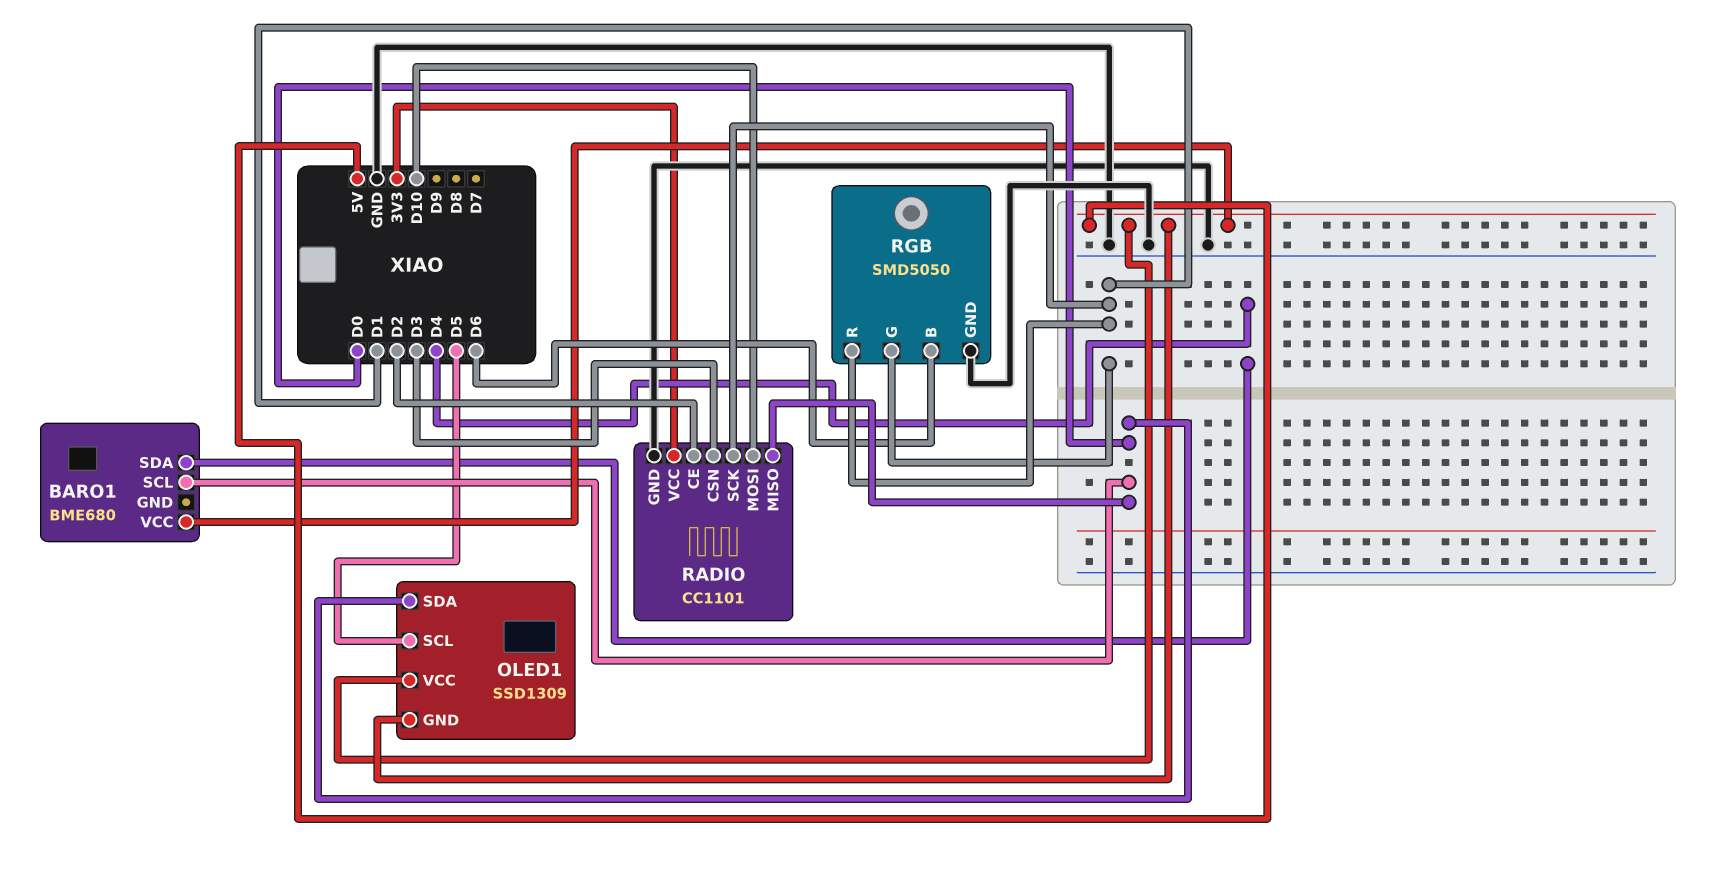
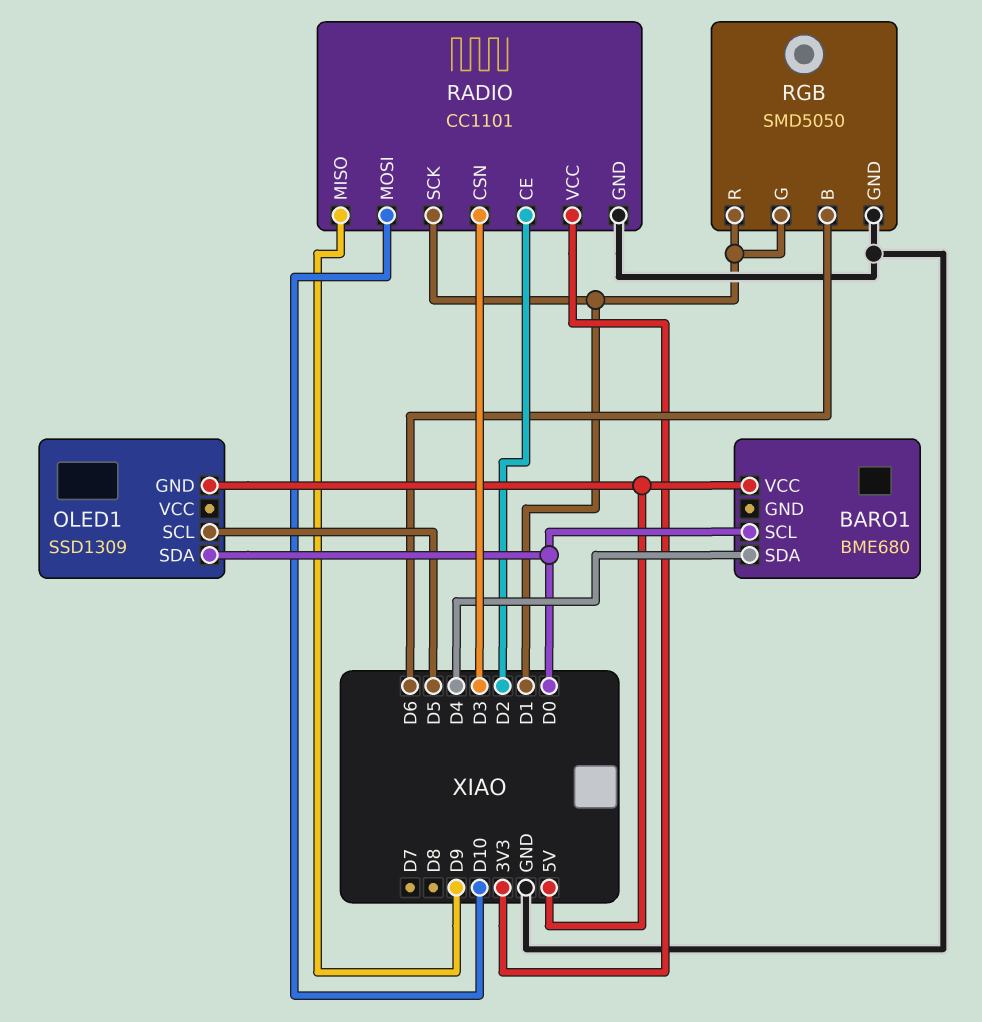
OLED1 pin VCC: 5V -> none
RADIO pin MISO: D0 -> D9

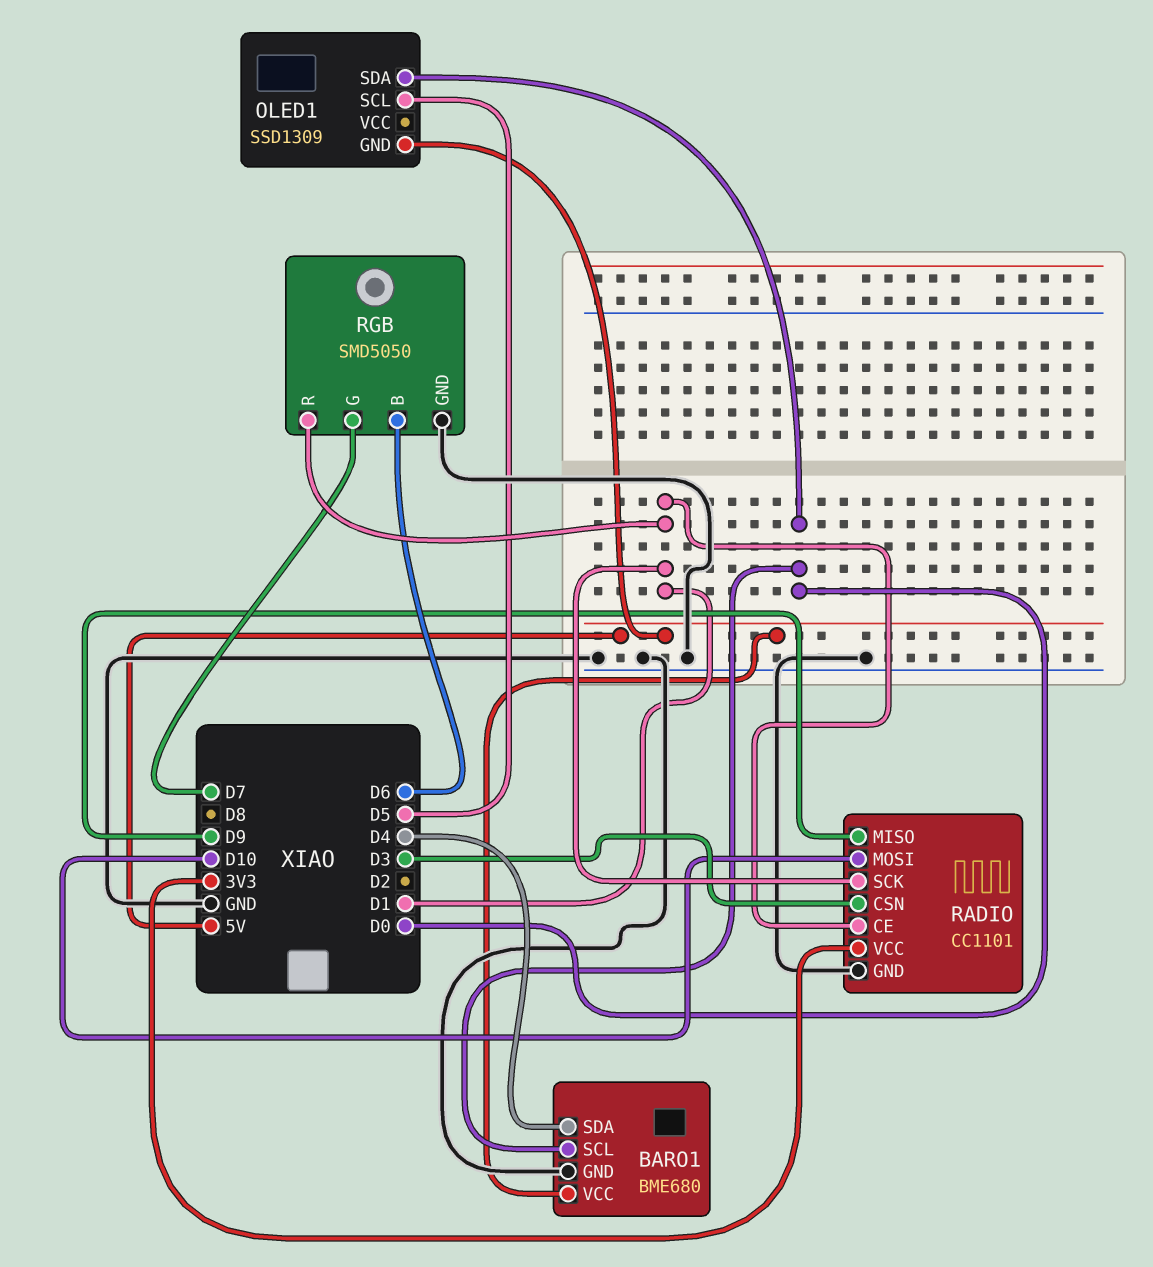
BARO1 pin GND: none -> GND
RADIO pin CE: D2 -> D1
RGB pin G: D1 -> D7

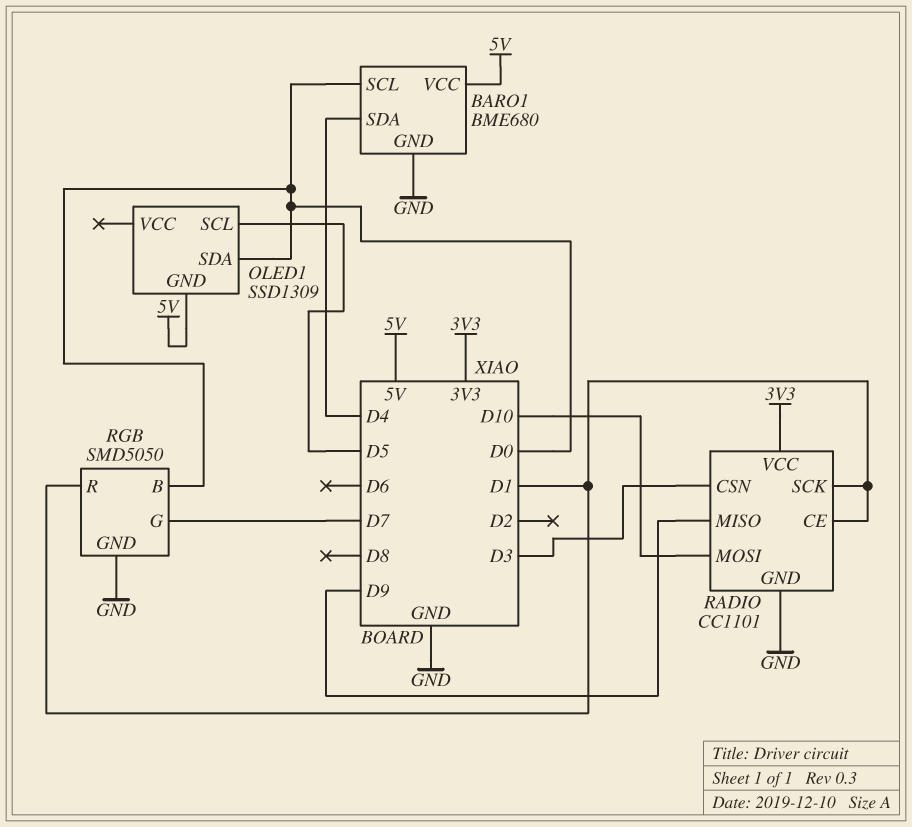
RGB pin B: D6 -> D0

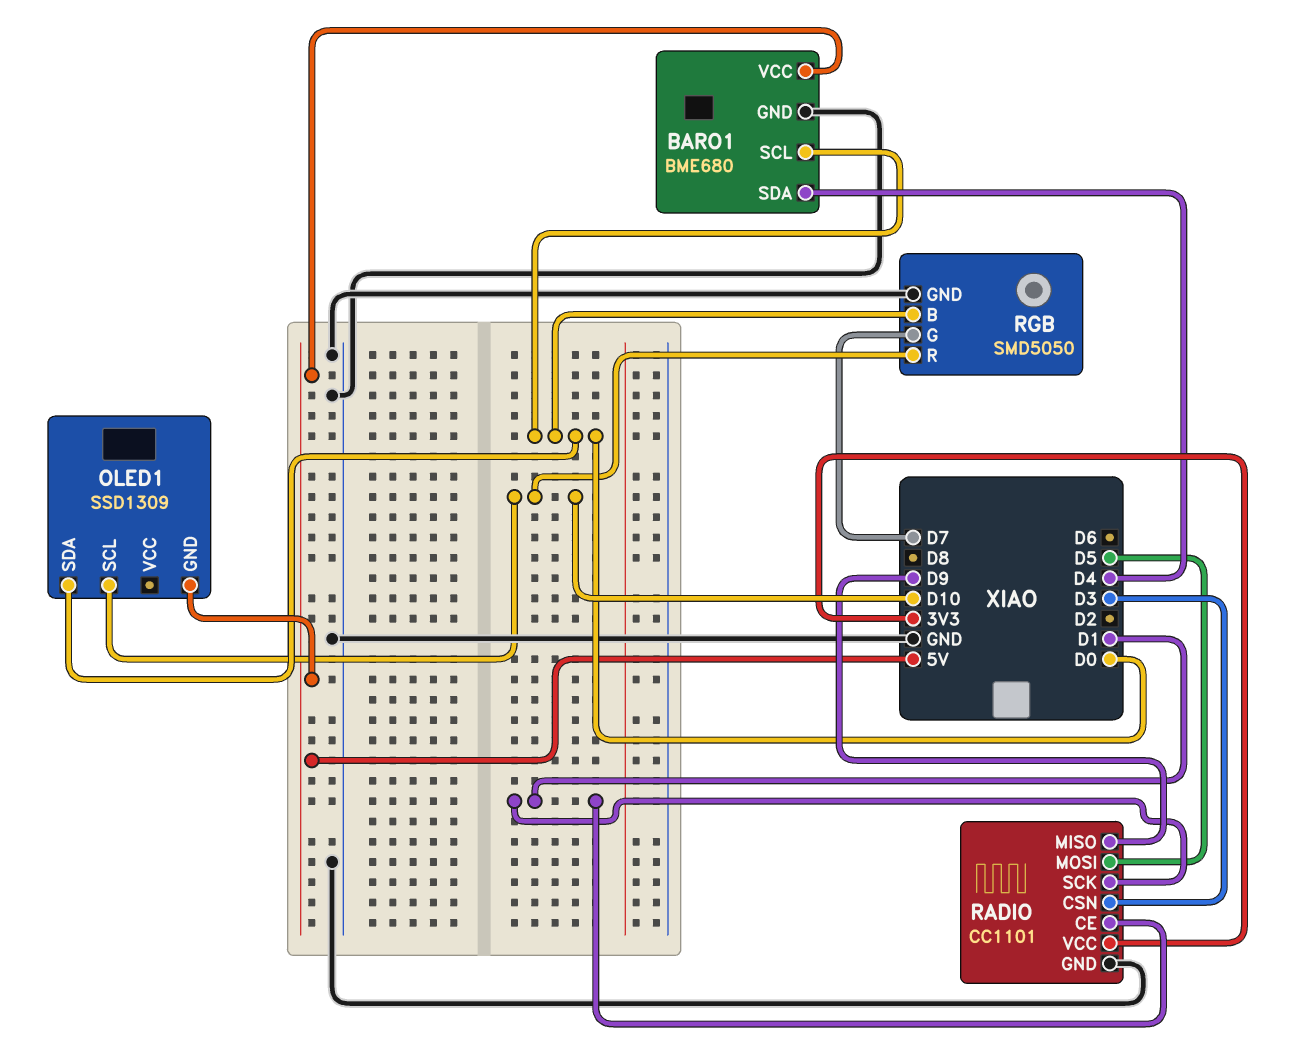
OLED1 pin SCL: D5 -> D10
RADIO pin MOSI: D10 -> D5
RGB pin R: D1 -> D10

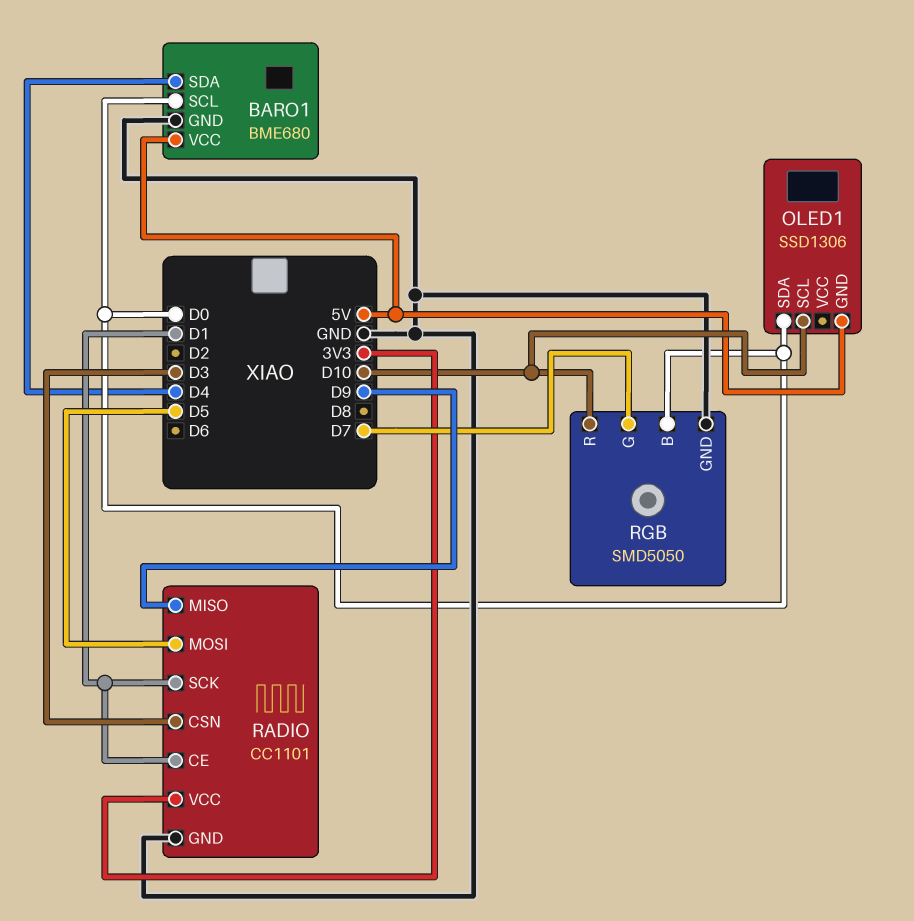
OLED1: SSD1309 -> SSD1306

